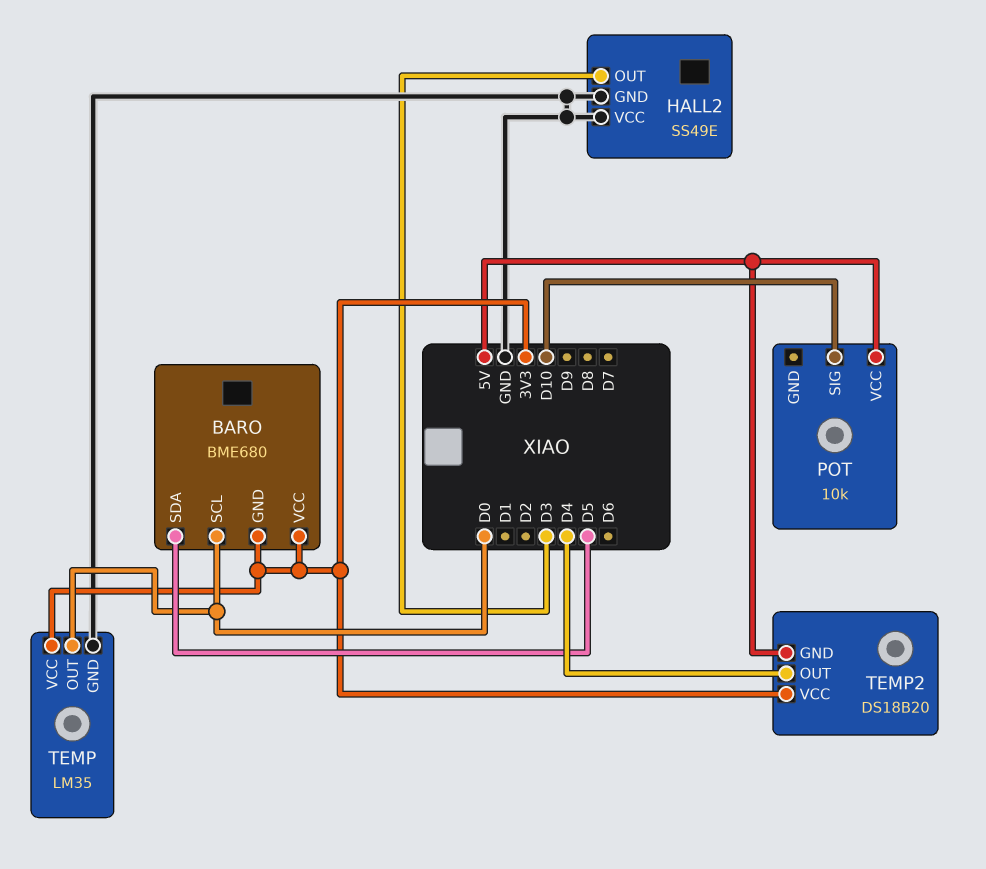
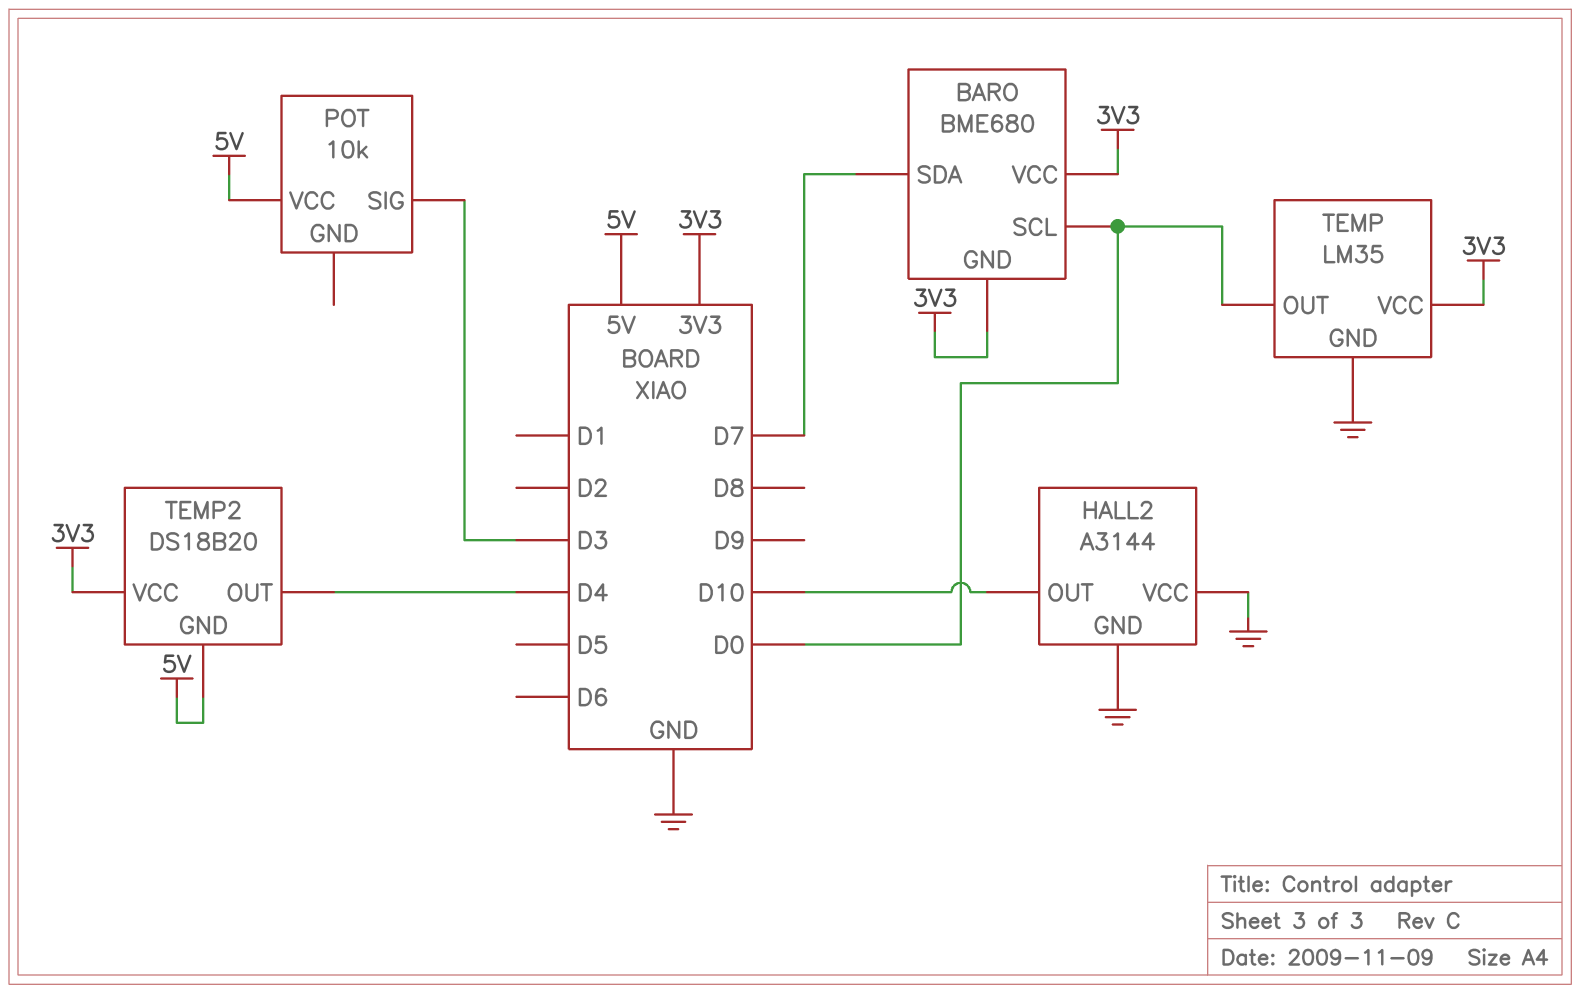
BARO pin SDA: D5 -> D7
HALL2: SS49E -> A3144
HALL2 pin OUT: D3 -> D10
POT pin SIG: D10 -> D3

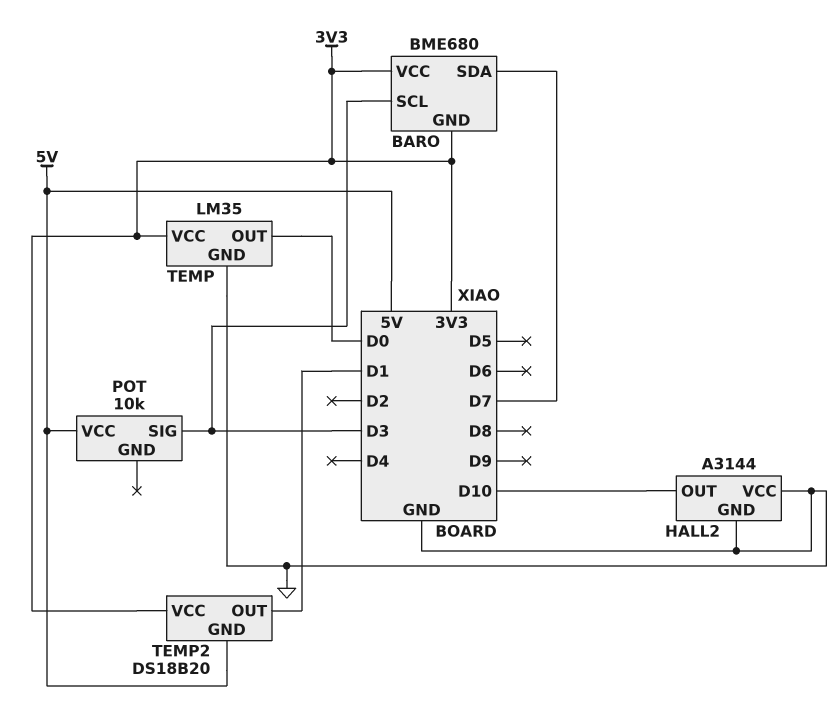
BARO pin SCL: D0 -> D3
TEMP2 pin OUT: D4 -> D1

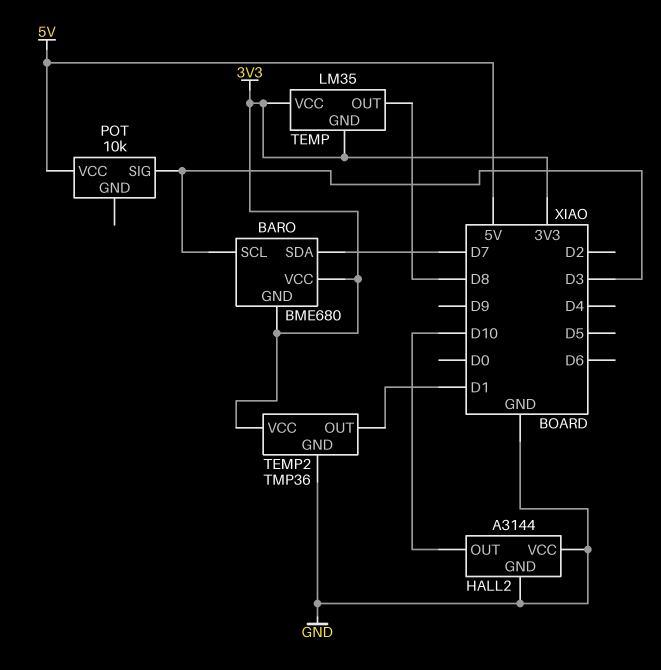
TEMP pin GND: GND -> 3V3
TEMP pin OUT: D0 -> D8
TEMP2: DS18B20 -> TMP36
TEMP2 pin GND: 5V -> GND

